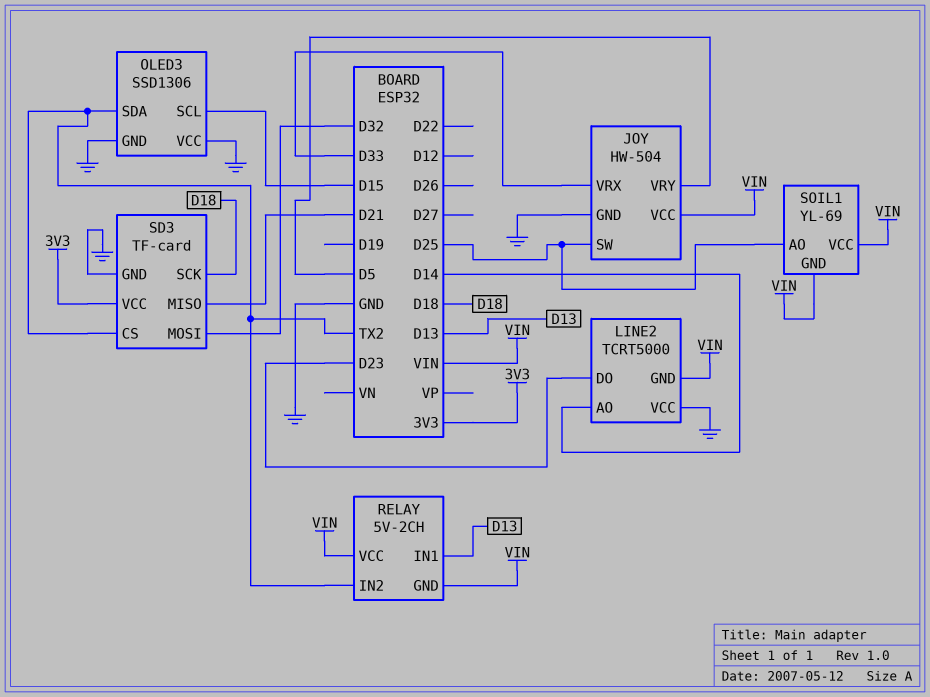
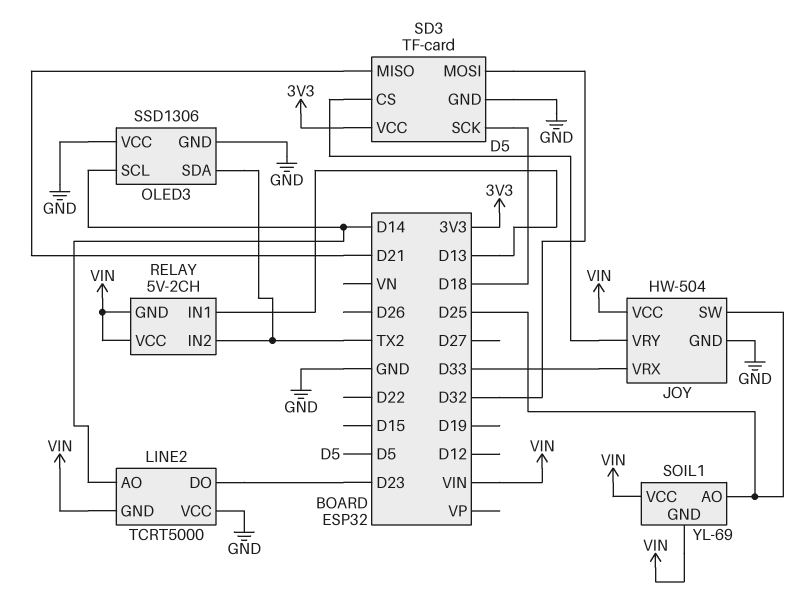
OLED3 pin SCL: D15 -> D14
SD3 pin CS: TX2 -> D5

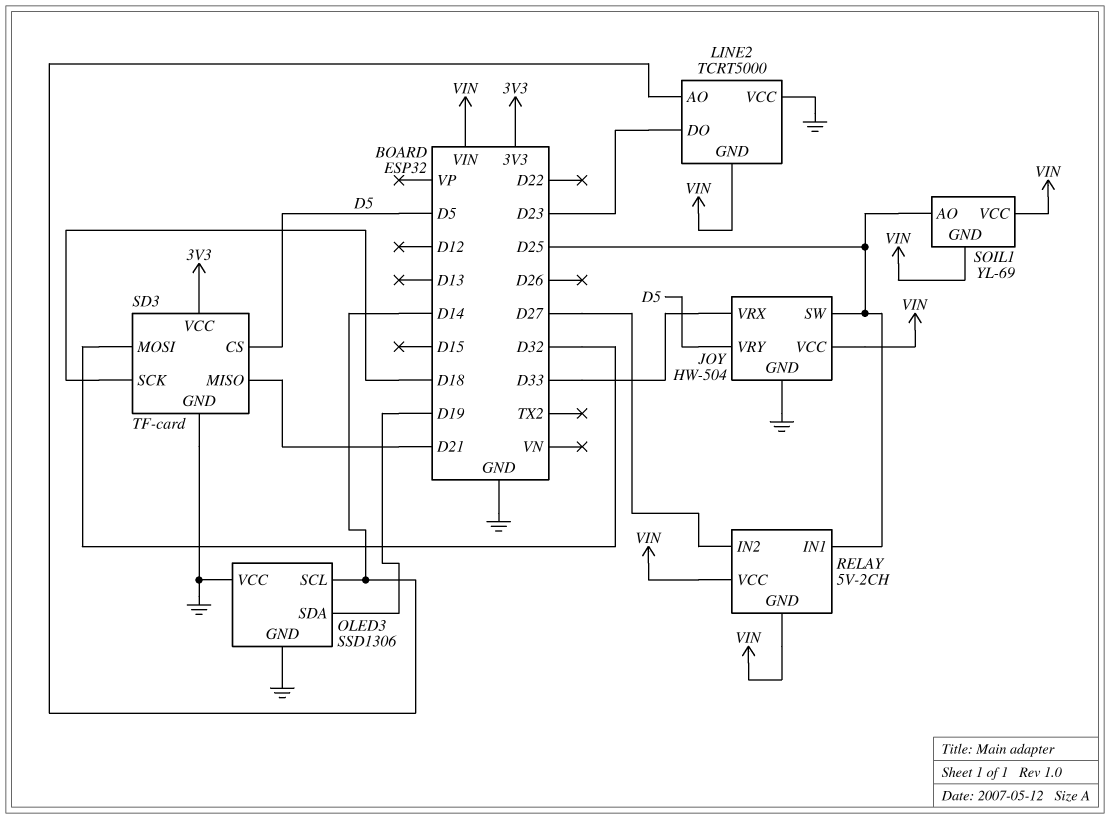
OLED3 pin SDA: TX2 -> D19
RELAY pin IN1: D13 -> D25
RELAY pin IN2: TX2 -> D27

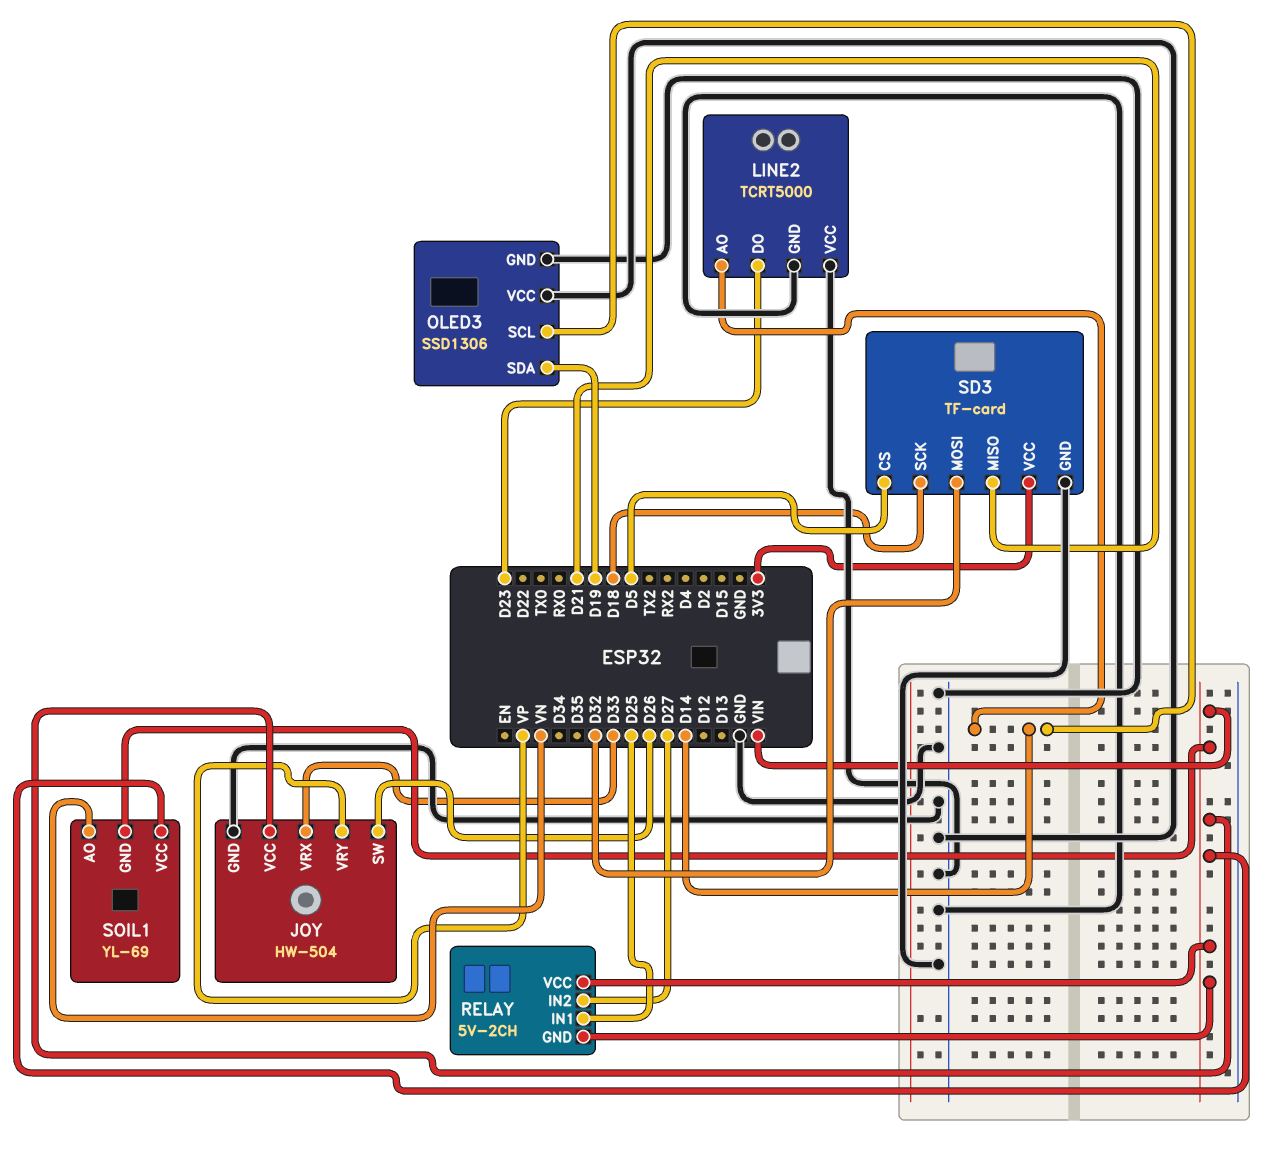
JOY pin SW: D25 -> D26
JOY pin VRY: D5 -> VP
LINE2 pin GND: VIN -> GND
SOIL1 pin AO: D25 -> VN

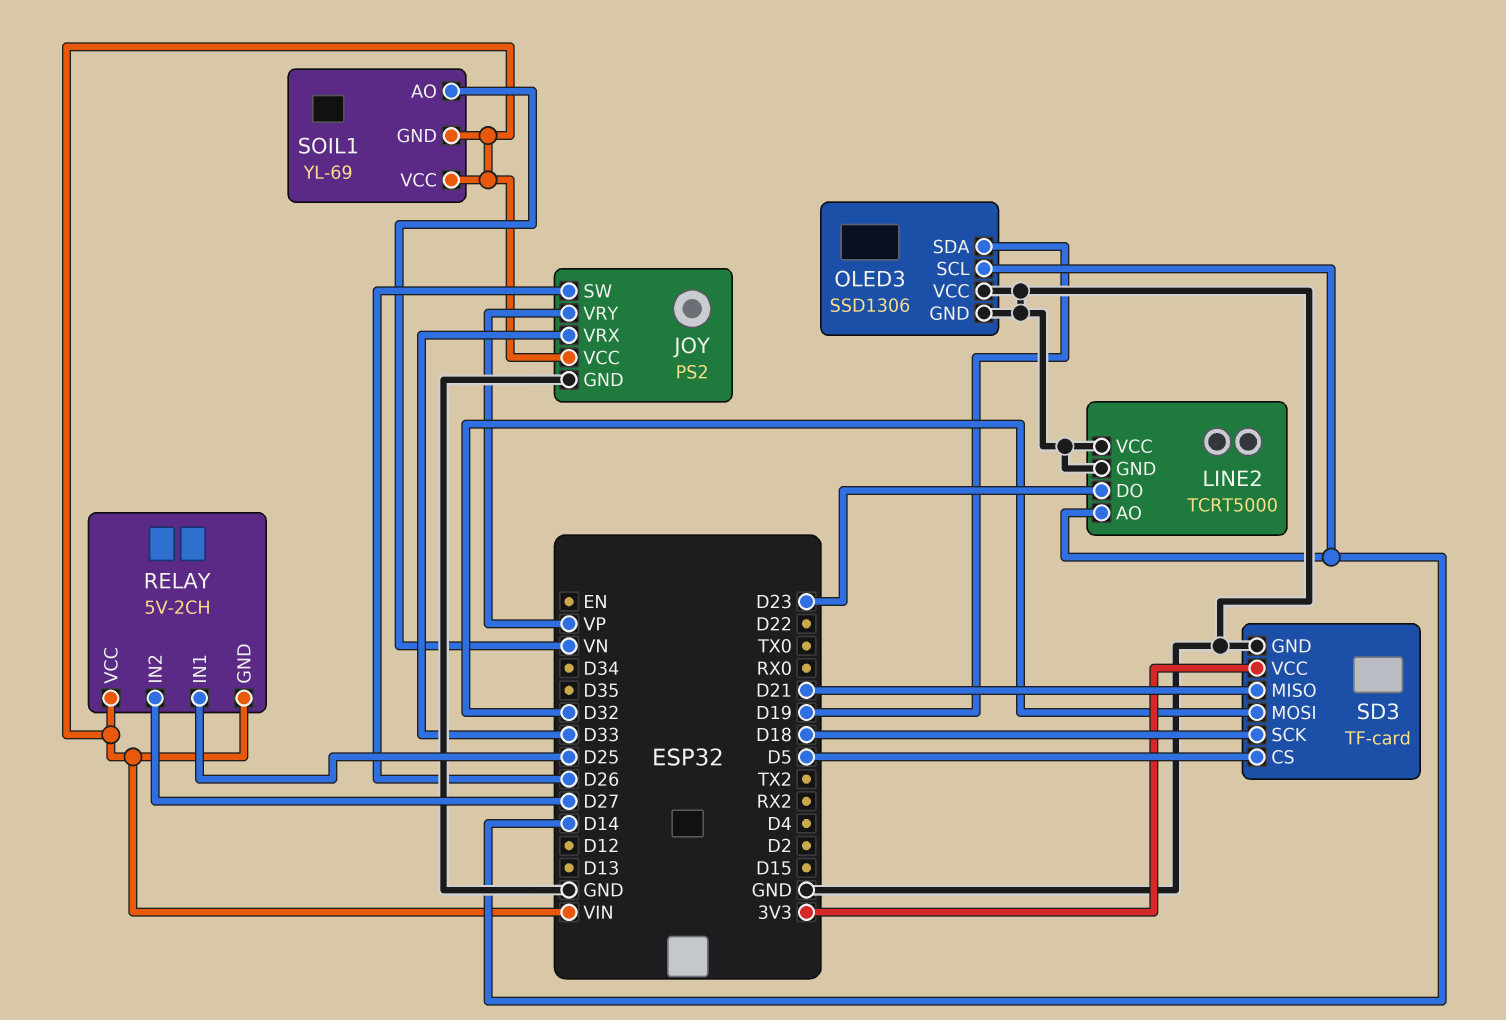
JOY: HW-504 -> PS2

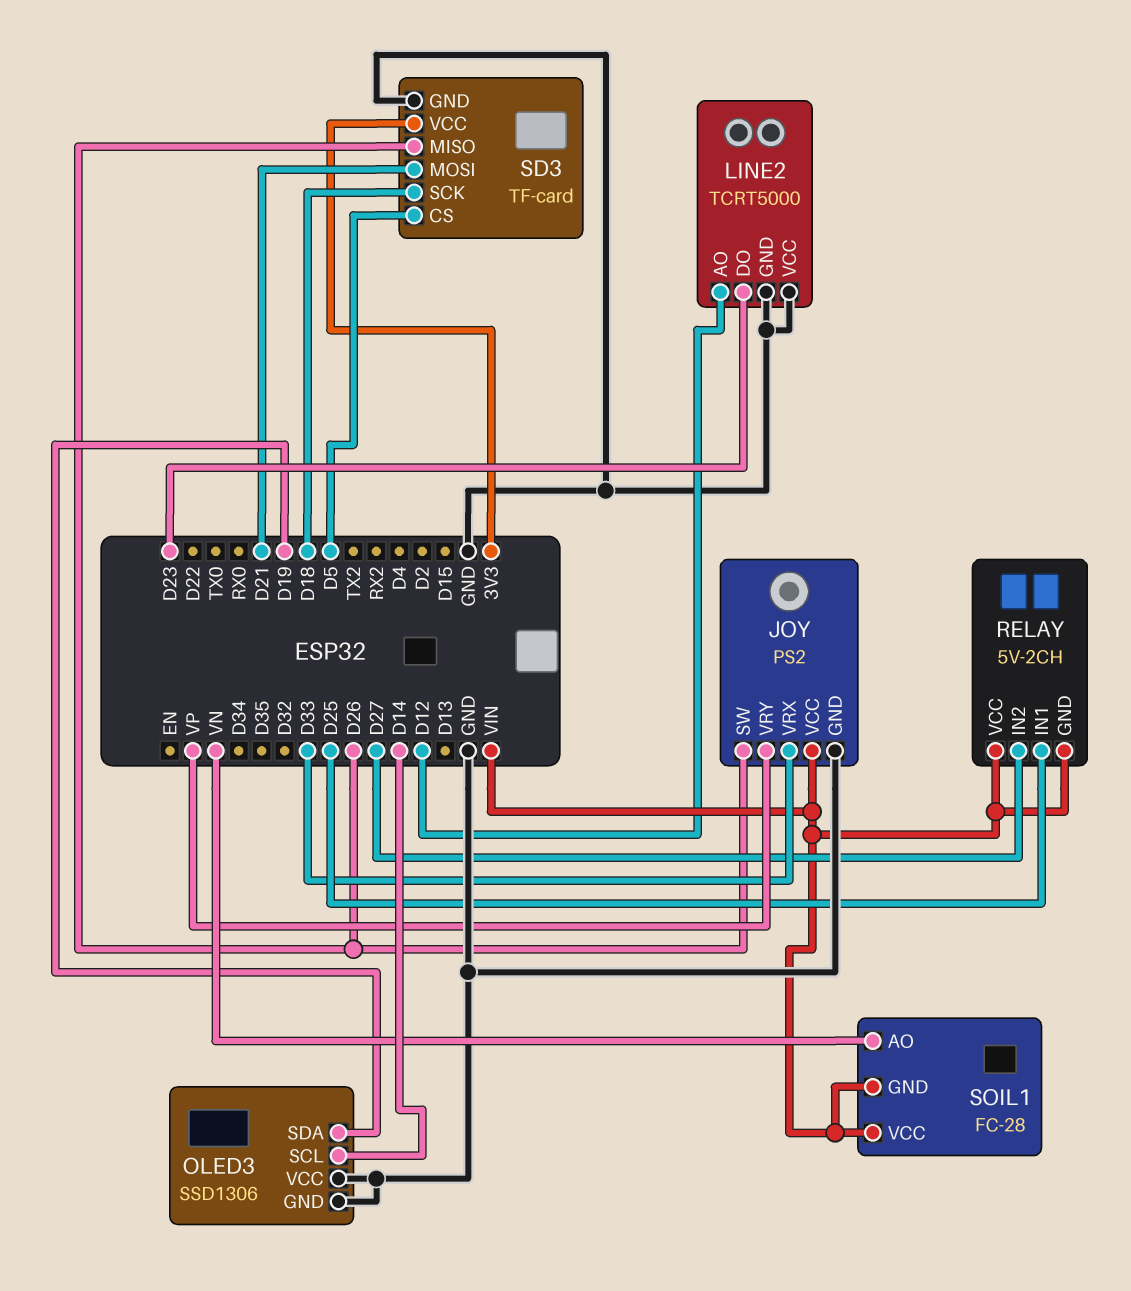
LINE2 pin AO: D14 -> D12
SD3 pin MISO: D21 -> D26
SD3 pin MOSI: D32 -> D21
SOIL1: YL-69 -> FC-28

